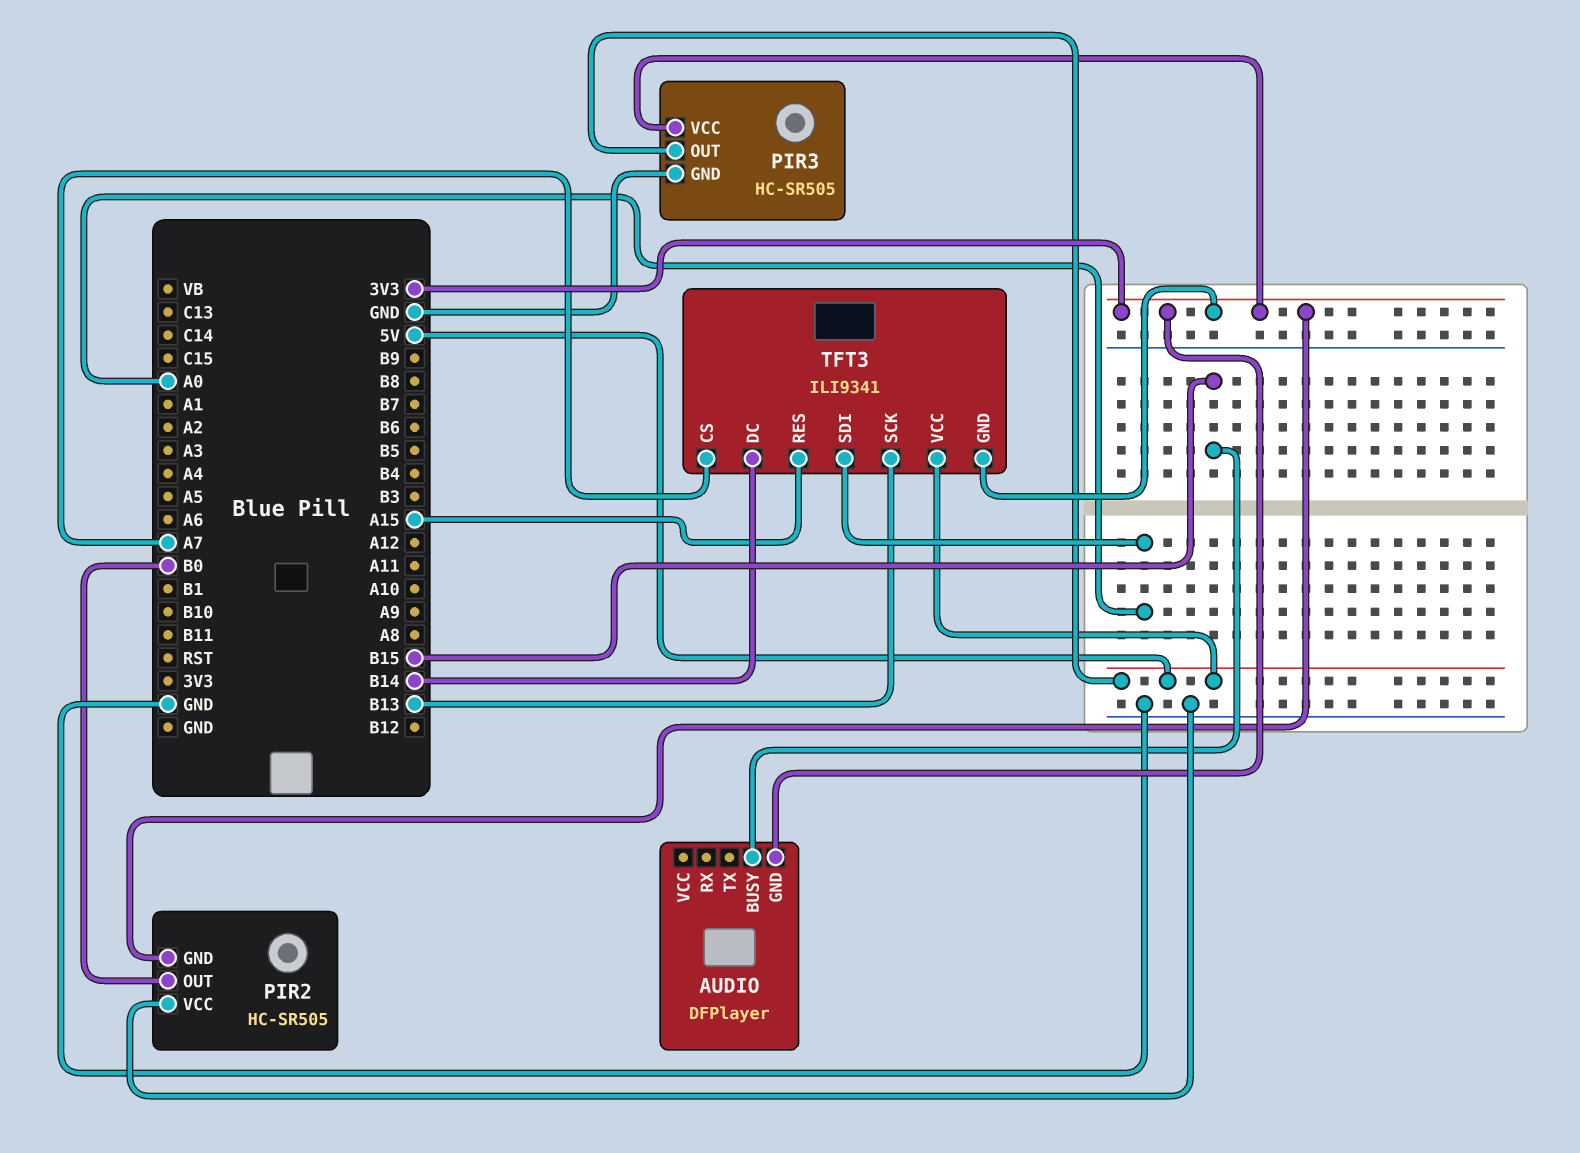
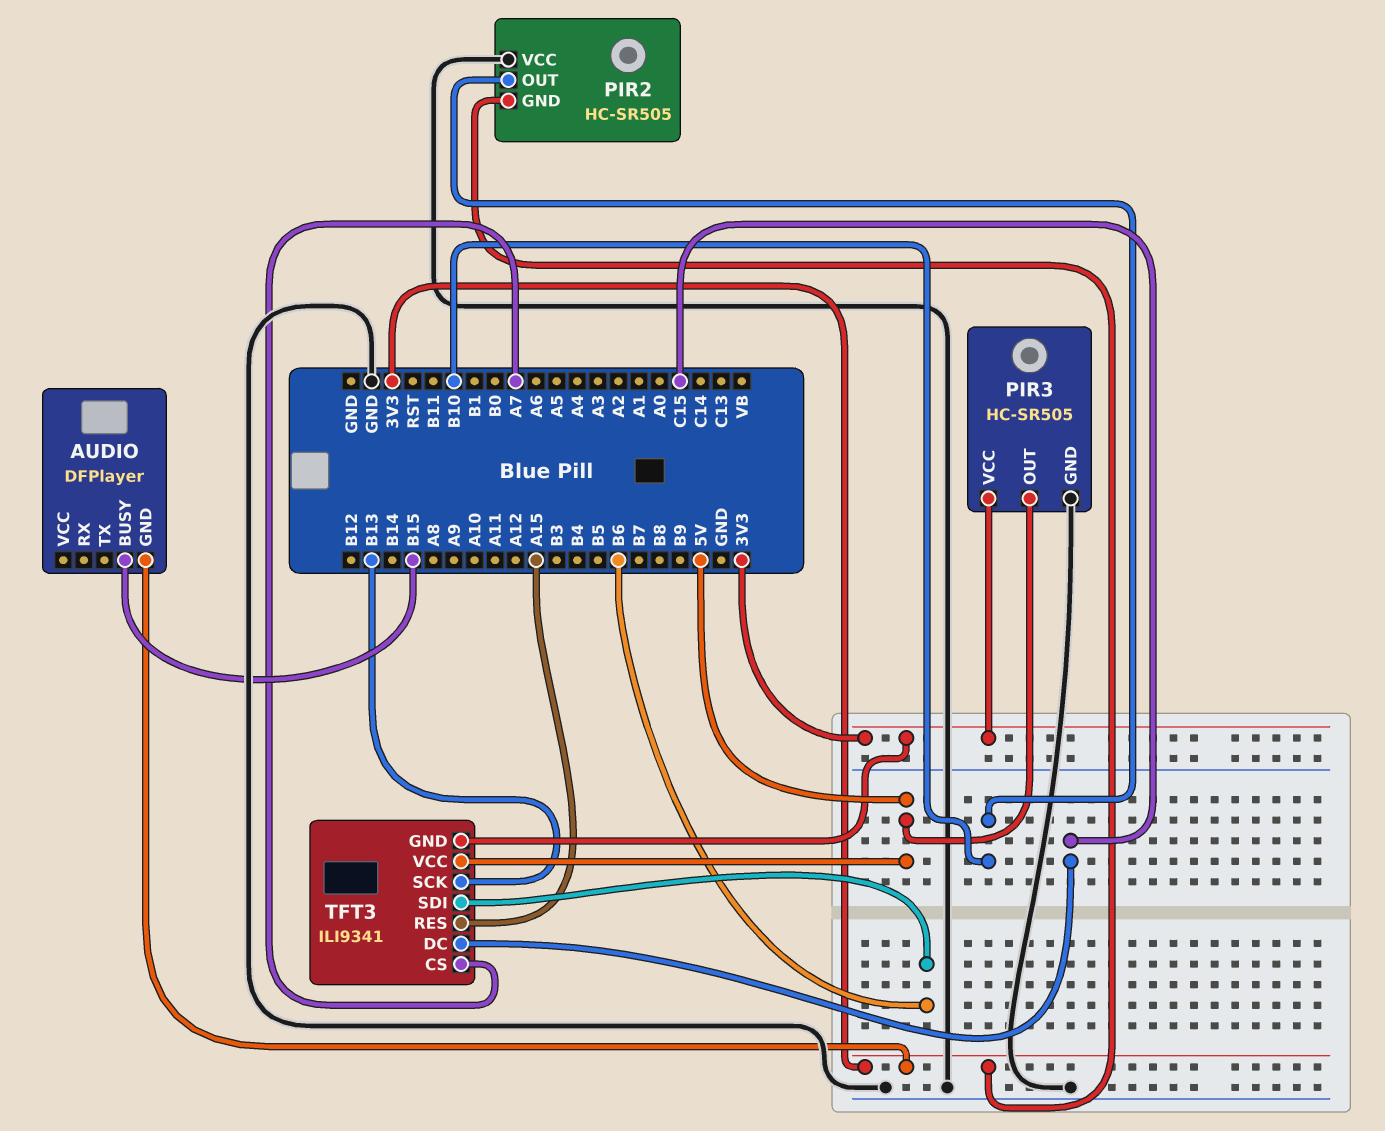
PIR2 pin OUT: B0 -> B10
TFT3 pin DC: B14 -> C15
TFT3 pin SDI: A0 -> B6

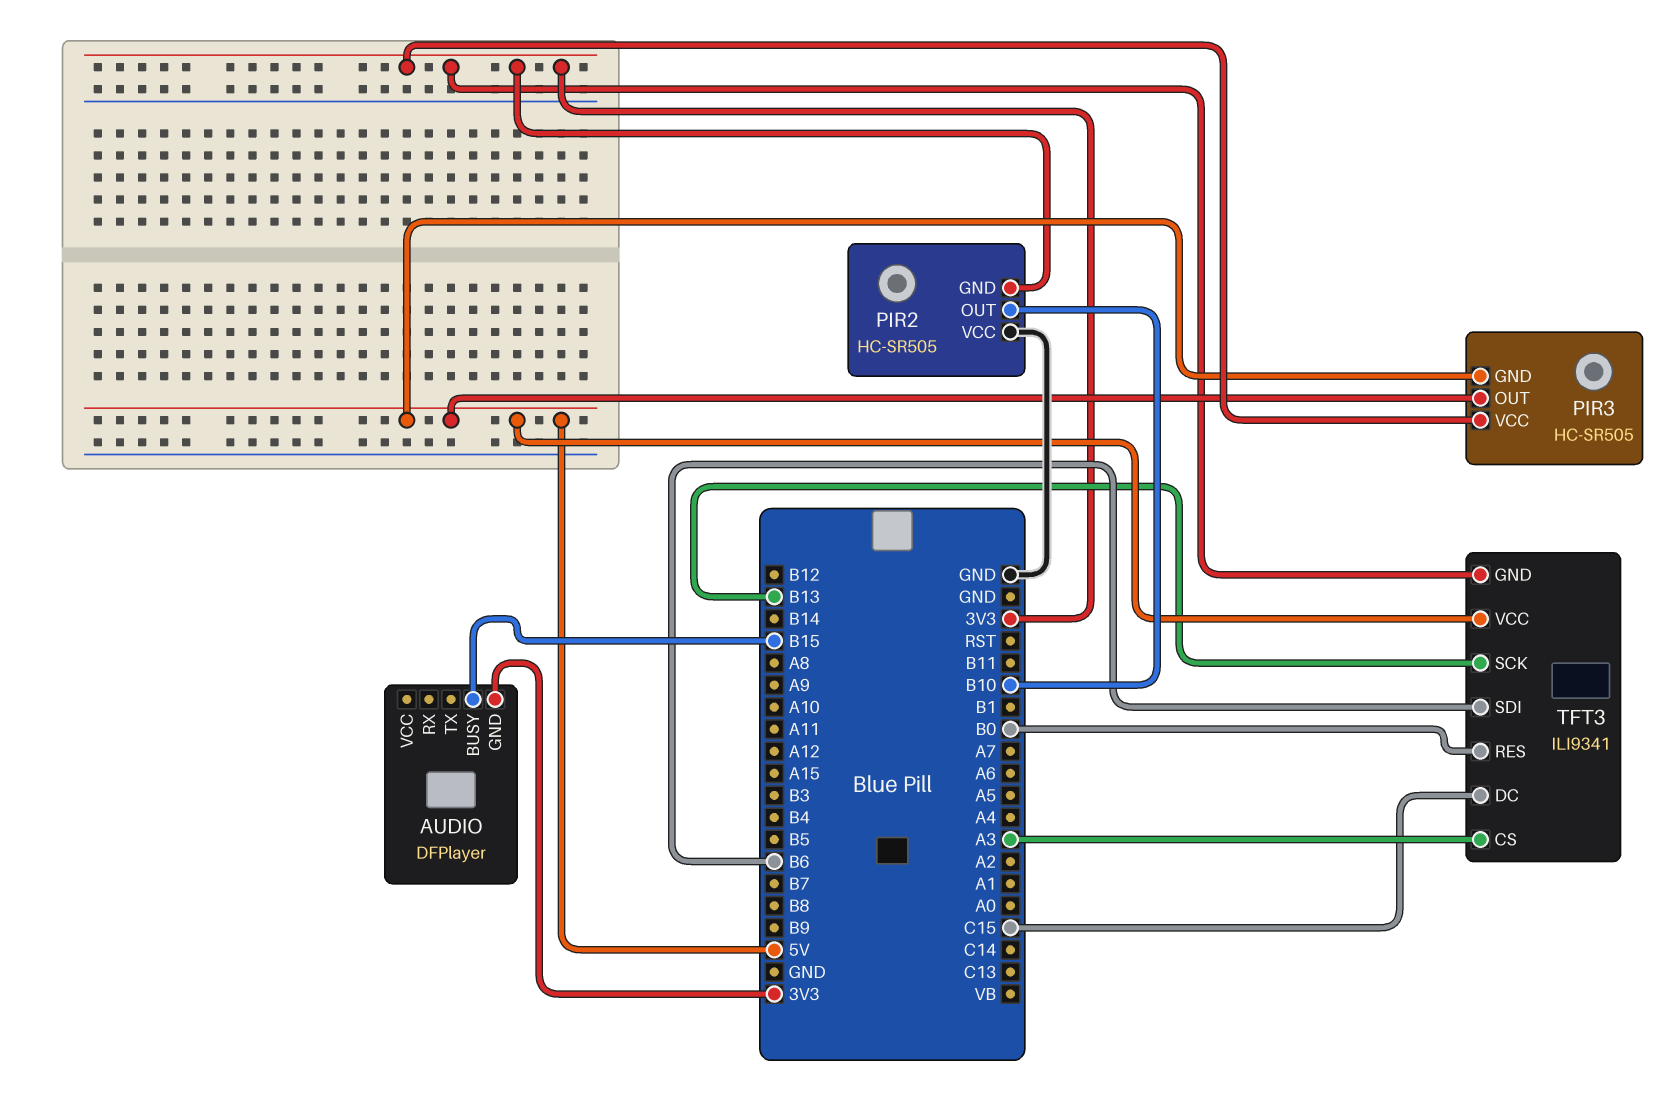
PIR3 pin GND: GND -> 5V
TFT3 pin CS: A7 -> A3
TFT3 pin RES: A15 -> B0

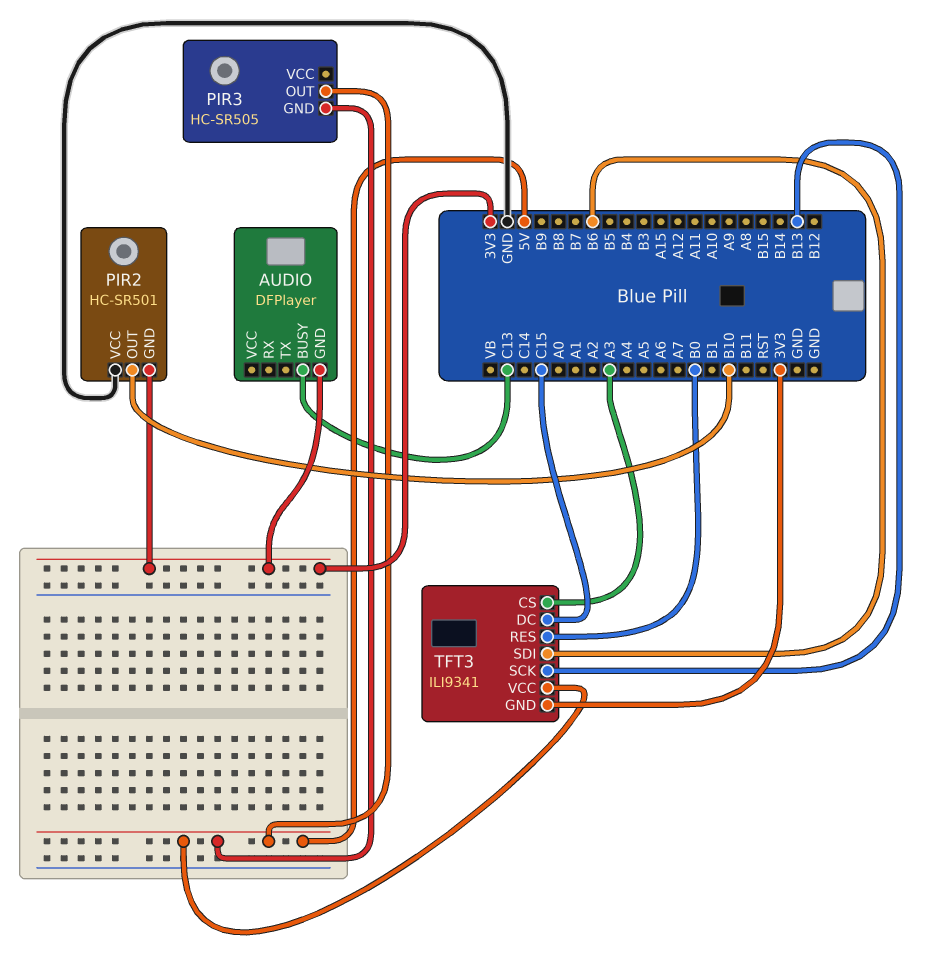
AUDIO pin BUSY: B15 -> C13
PIR2: HC-SR505 -> HC-SR501
PIR3 pin VCC: 3V3 -> none

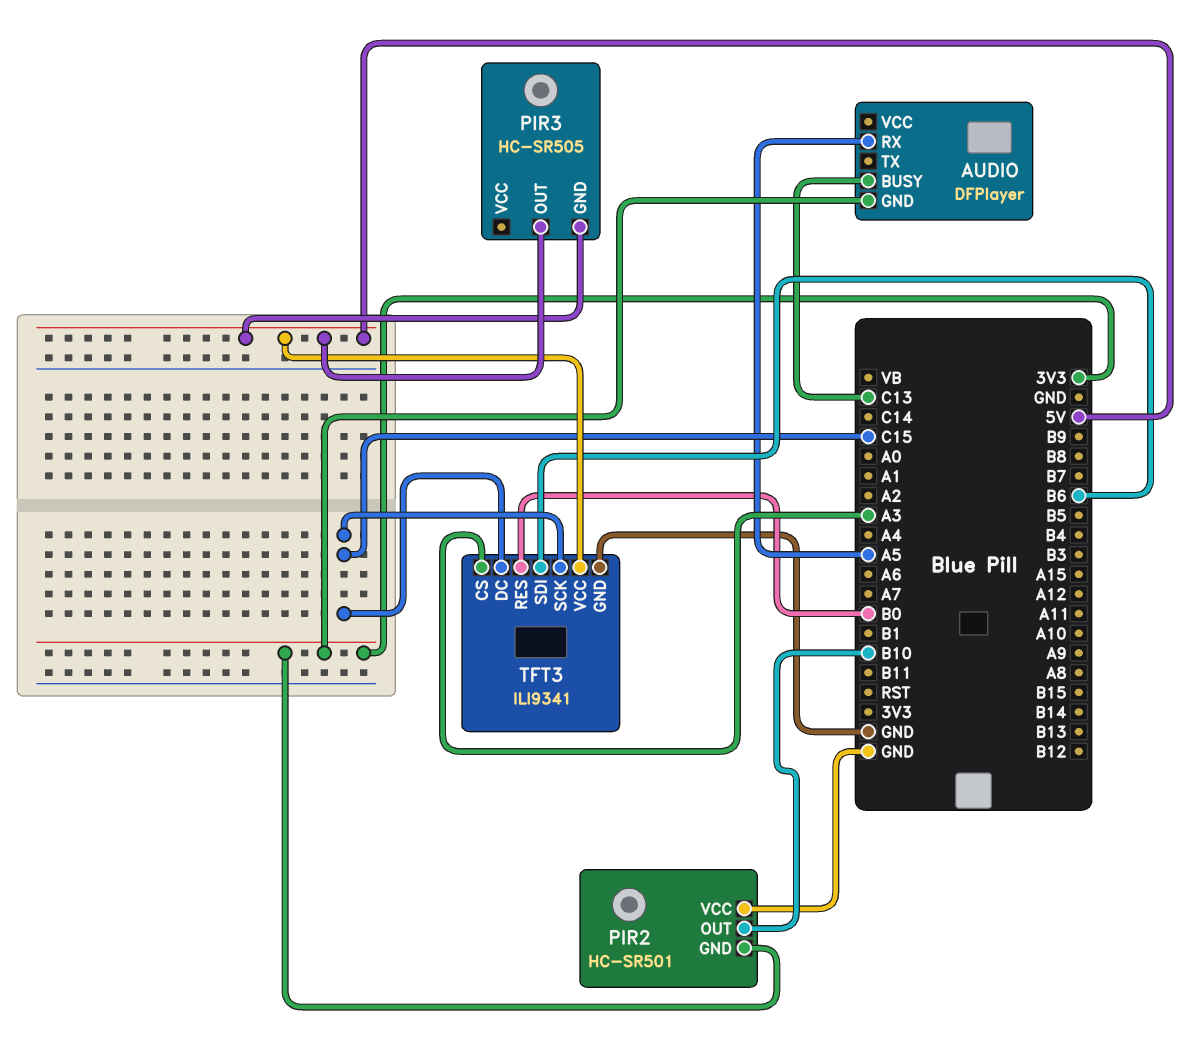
AUDIO pin RX: none -> A5
TFT3 pin GND: 3V3 -> GND
TFT3 pin SCK: B13 -> C15

